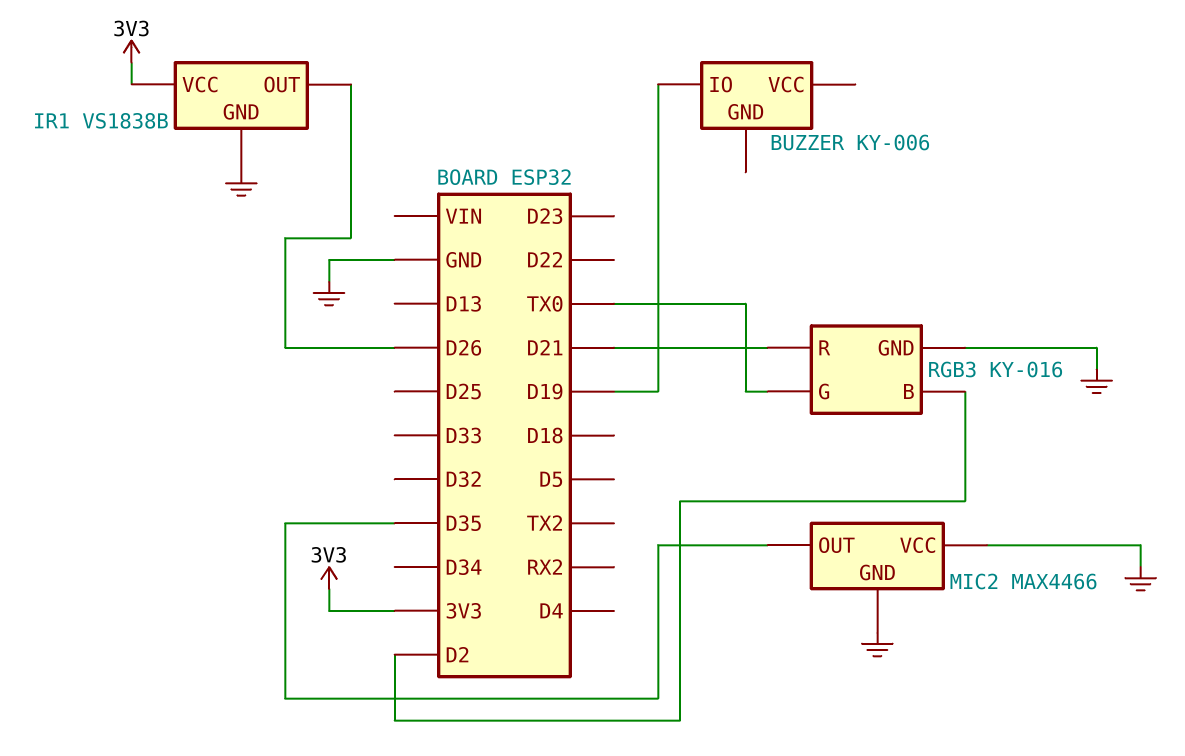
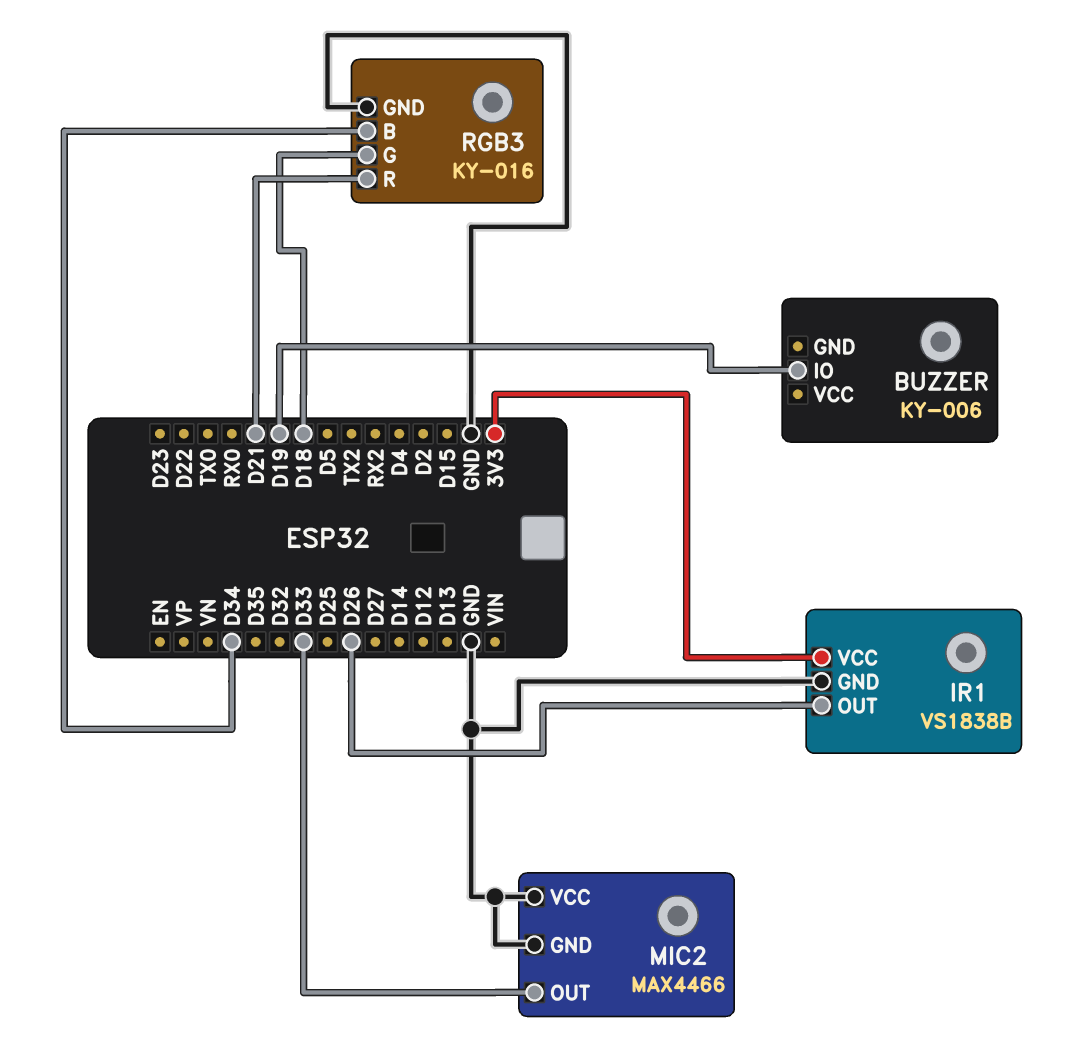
MIC2 pin OUT: D35 -> D33
RGB3 pin B: D2 -> D34
RGB3 pin G: TX0 -> D18

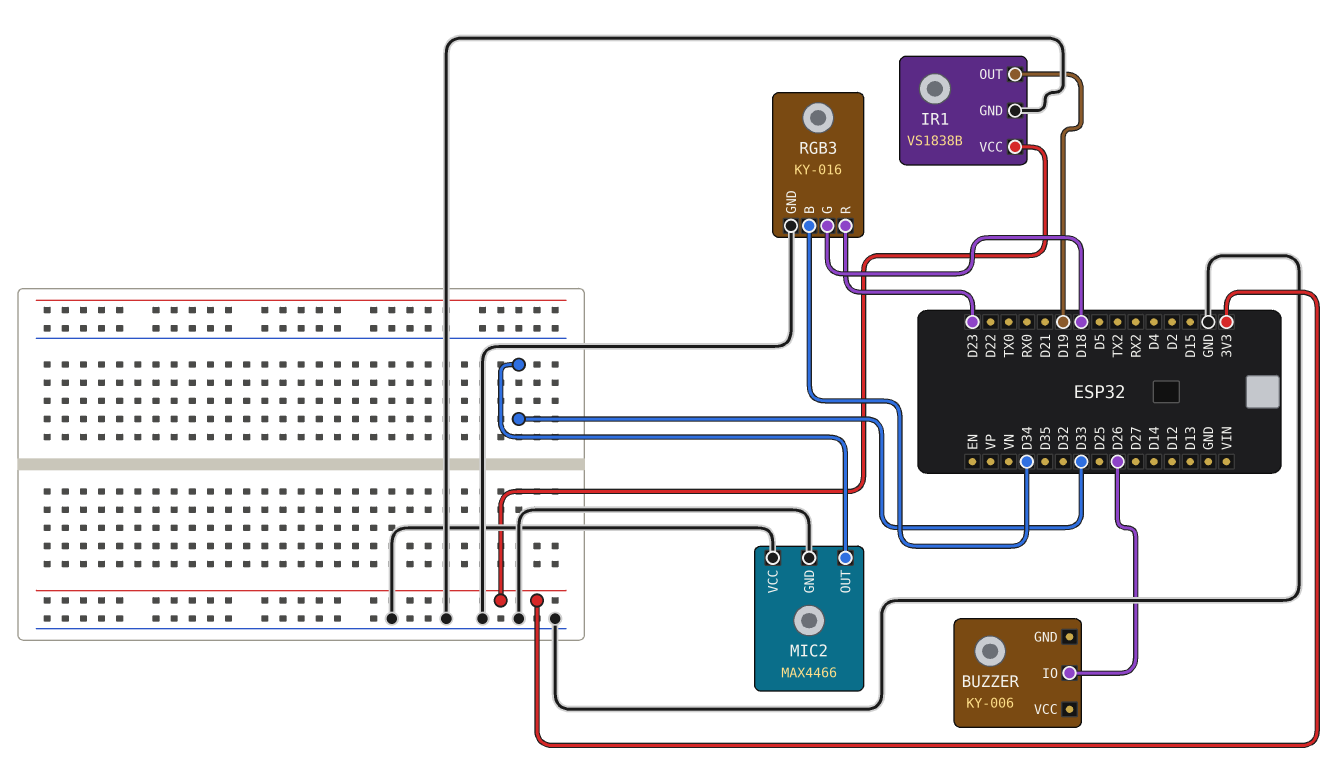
BUZZER pin IO: D19 -> D26
IR1 pin OUT: D26 -> D19
RGB3 pin R: D21 -> D23

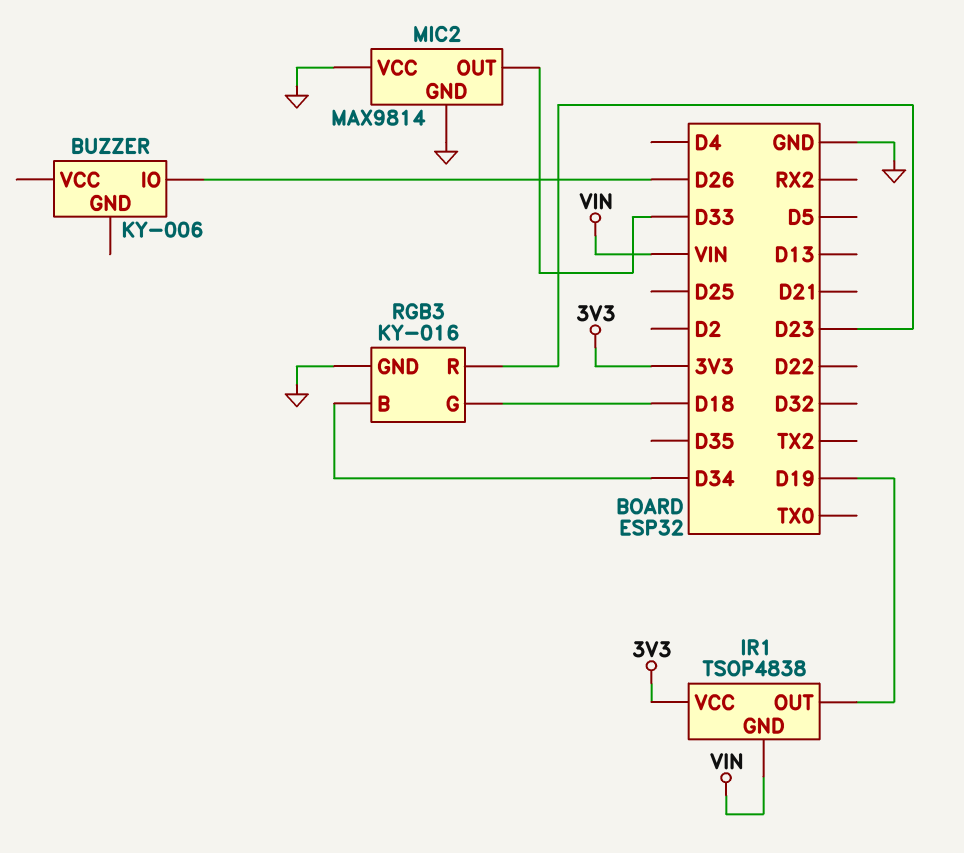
IR1: VS1838B -> TSOP4838
IR1 pin GND: GND -> VIN
MIC2: MAX4466 -> MAX9814

